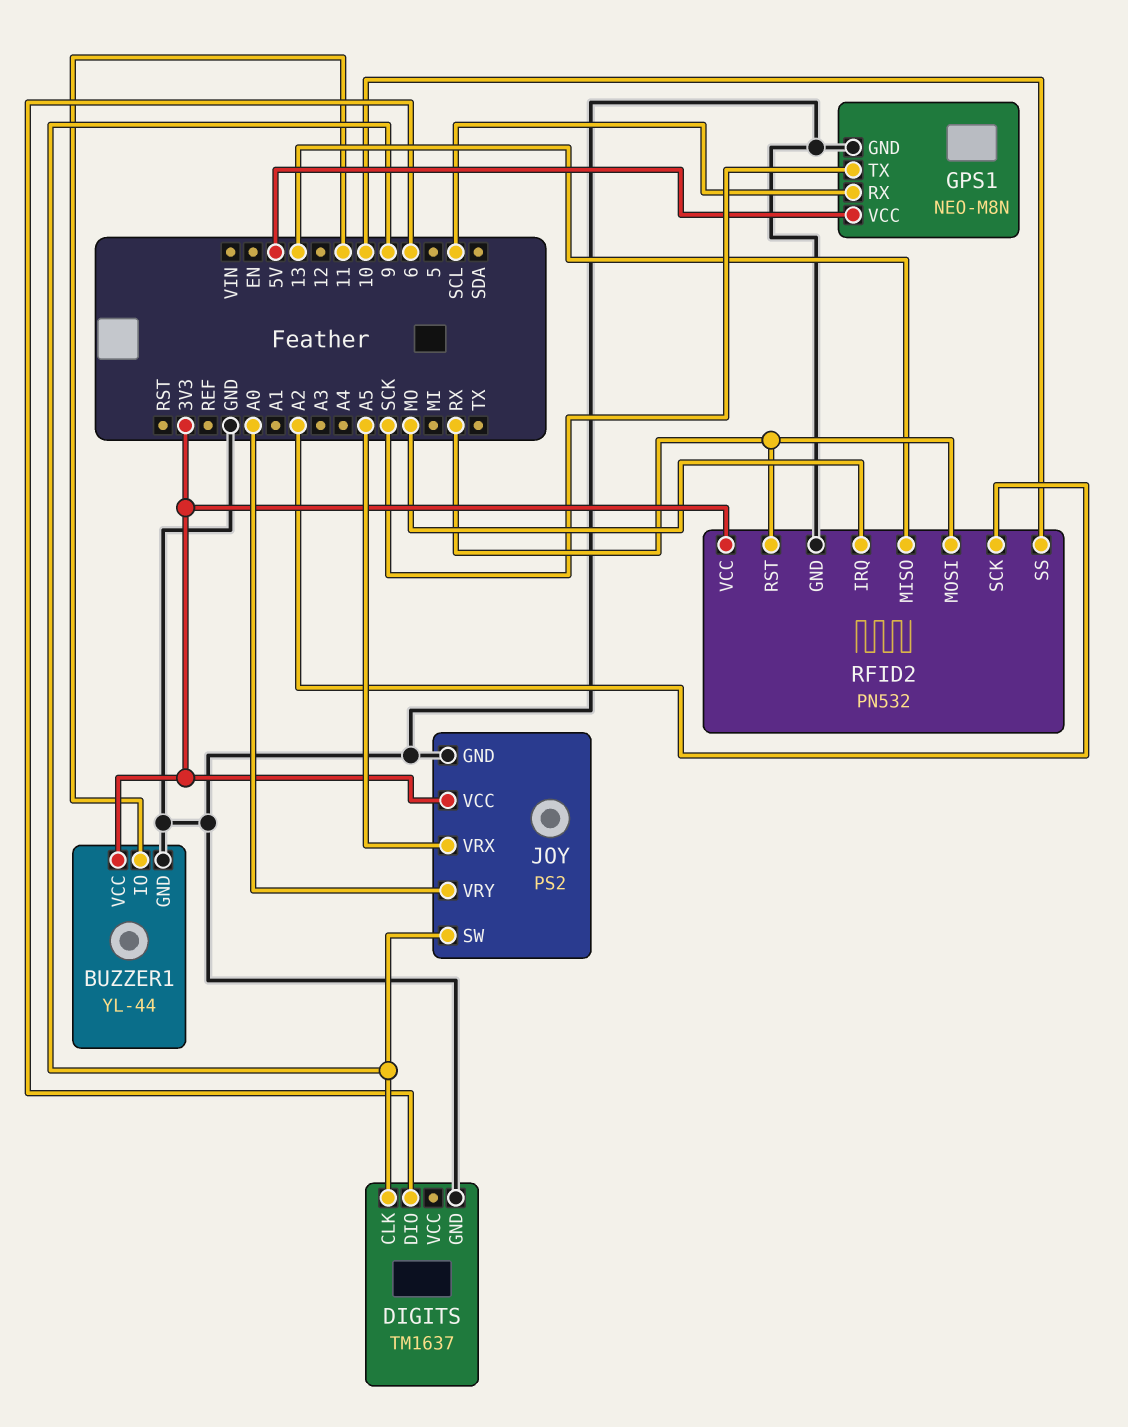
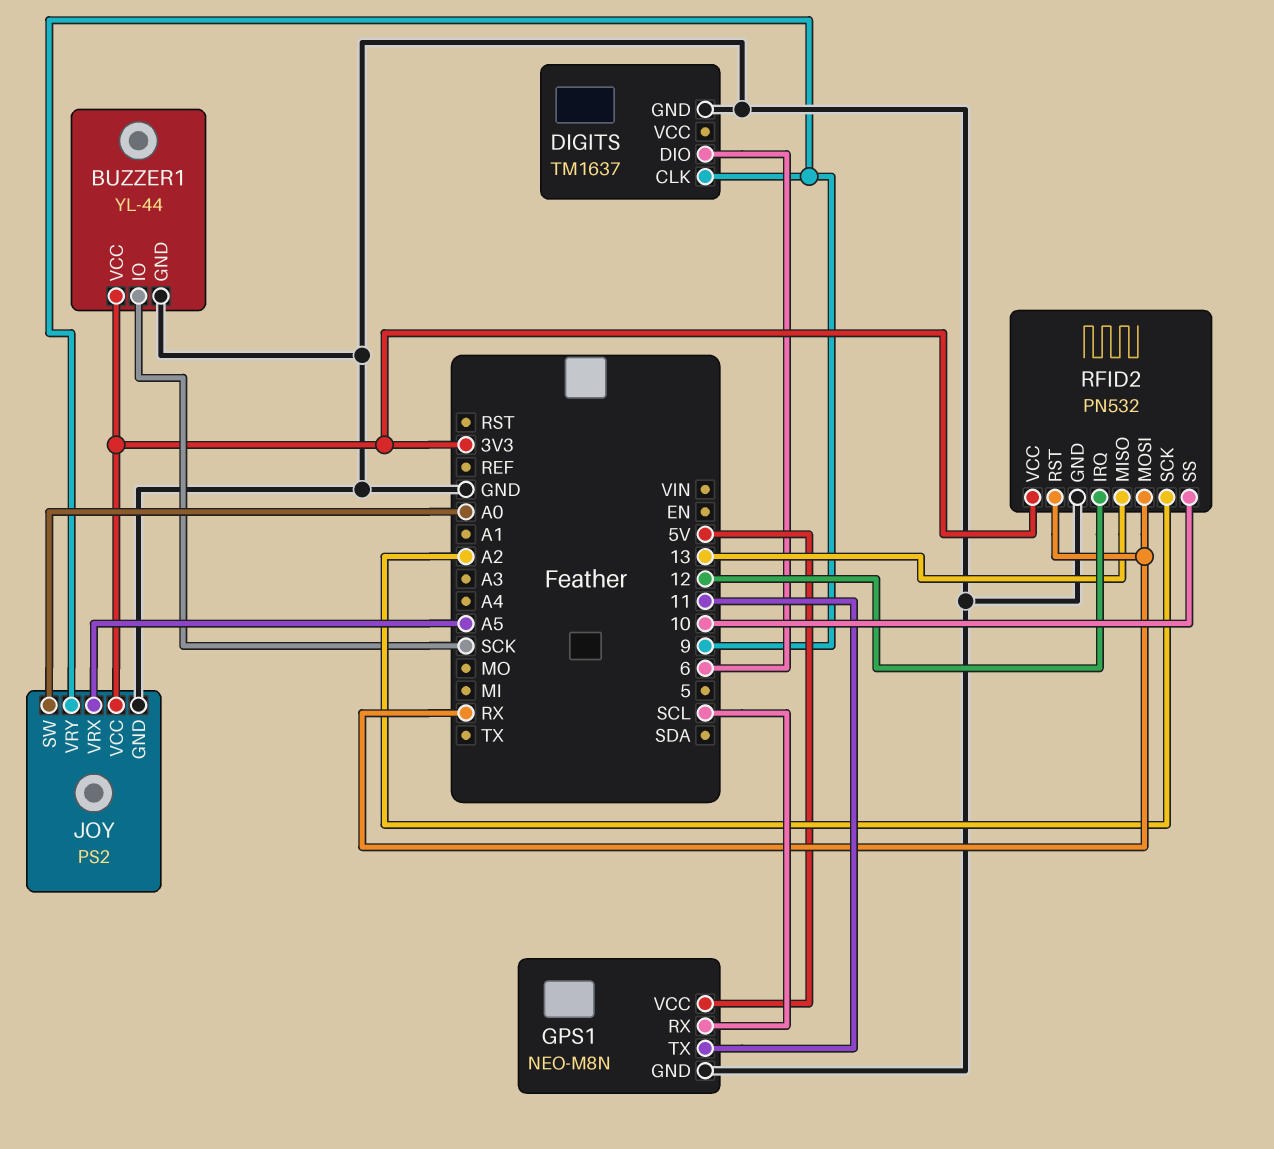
BUZZER1 pin IO: 11 -> SCK
GPS1 pin TX: SCK -> 11
JOY pin SW: 9 -> A0
JOY pin VRY: A0 -> 9
RFID2 pin IRQ: MO -> 12

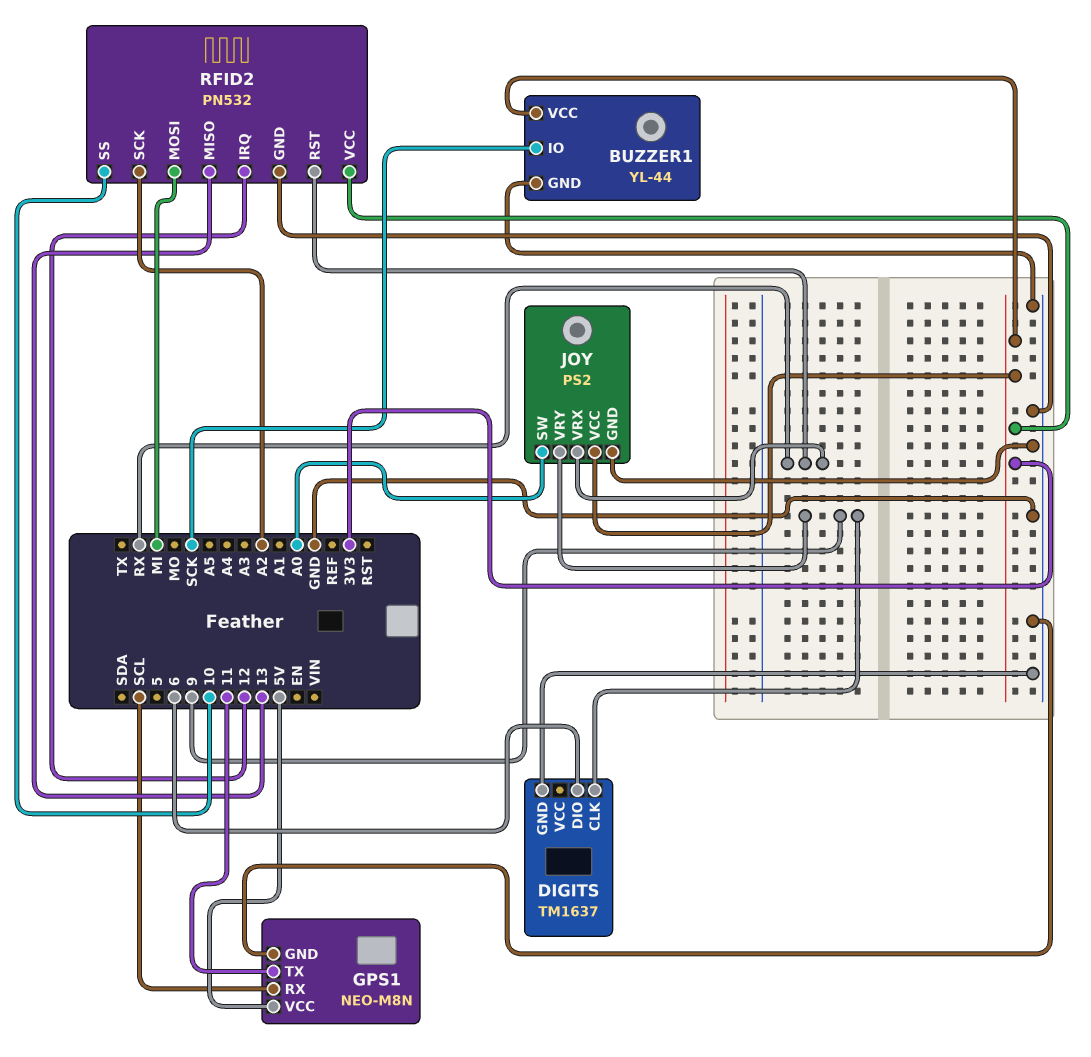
JOY pin VRX: A5 -> RX
RFID2 pin MOSI: RX -> MI

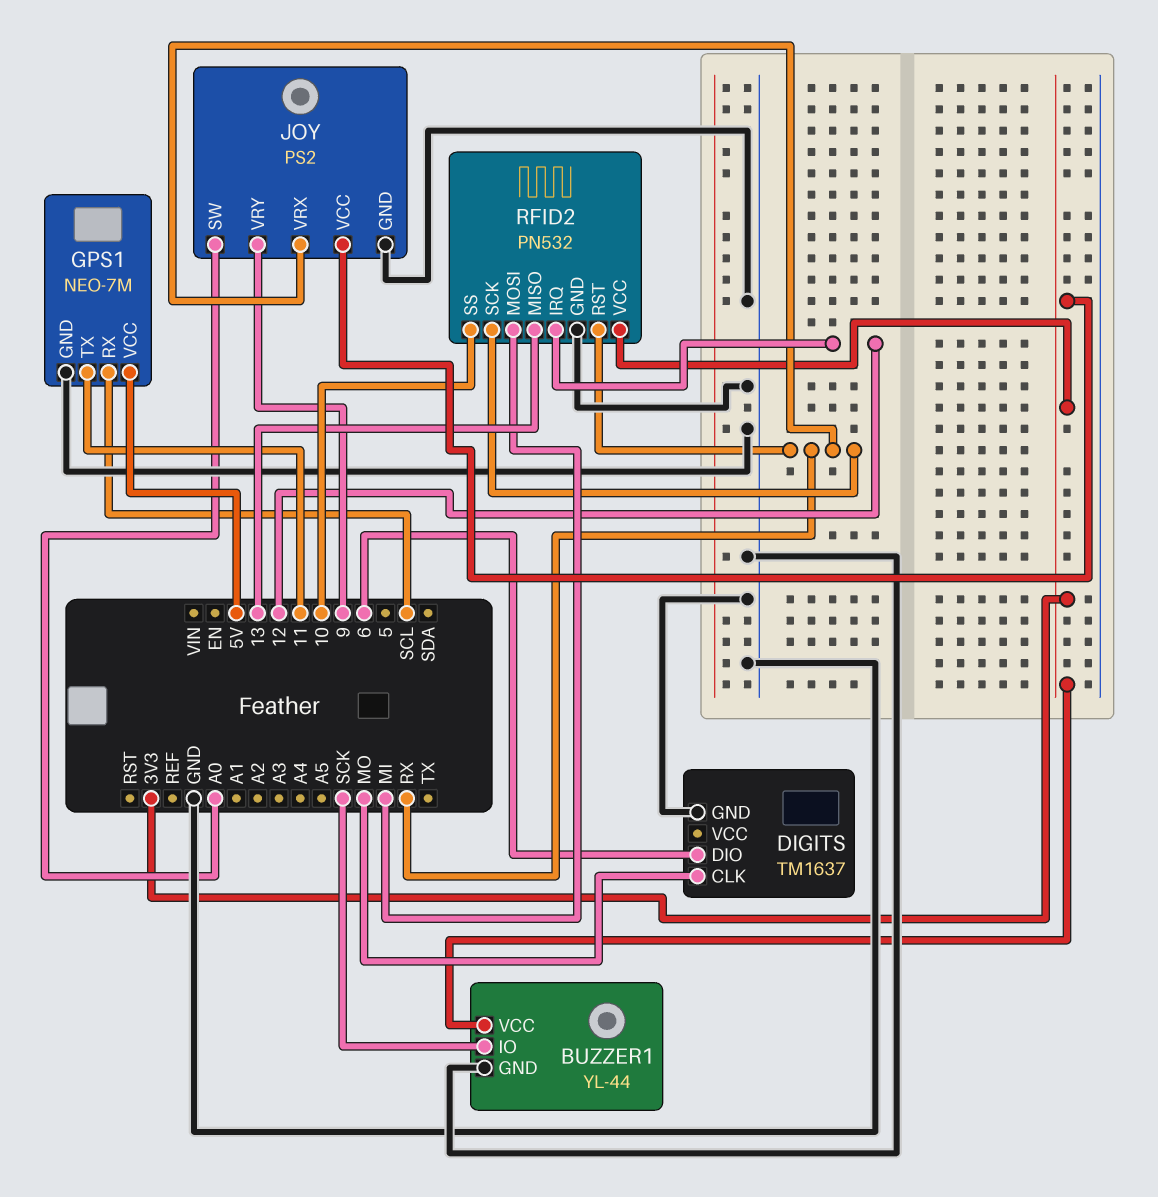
DIGITS pin CLK: 9 -> MO
GPS1: NEO-M8N -> NEO-7M
RFID2 pin SCK: A2 -> RX

